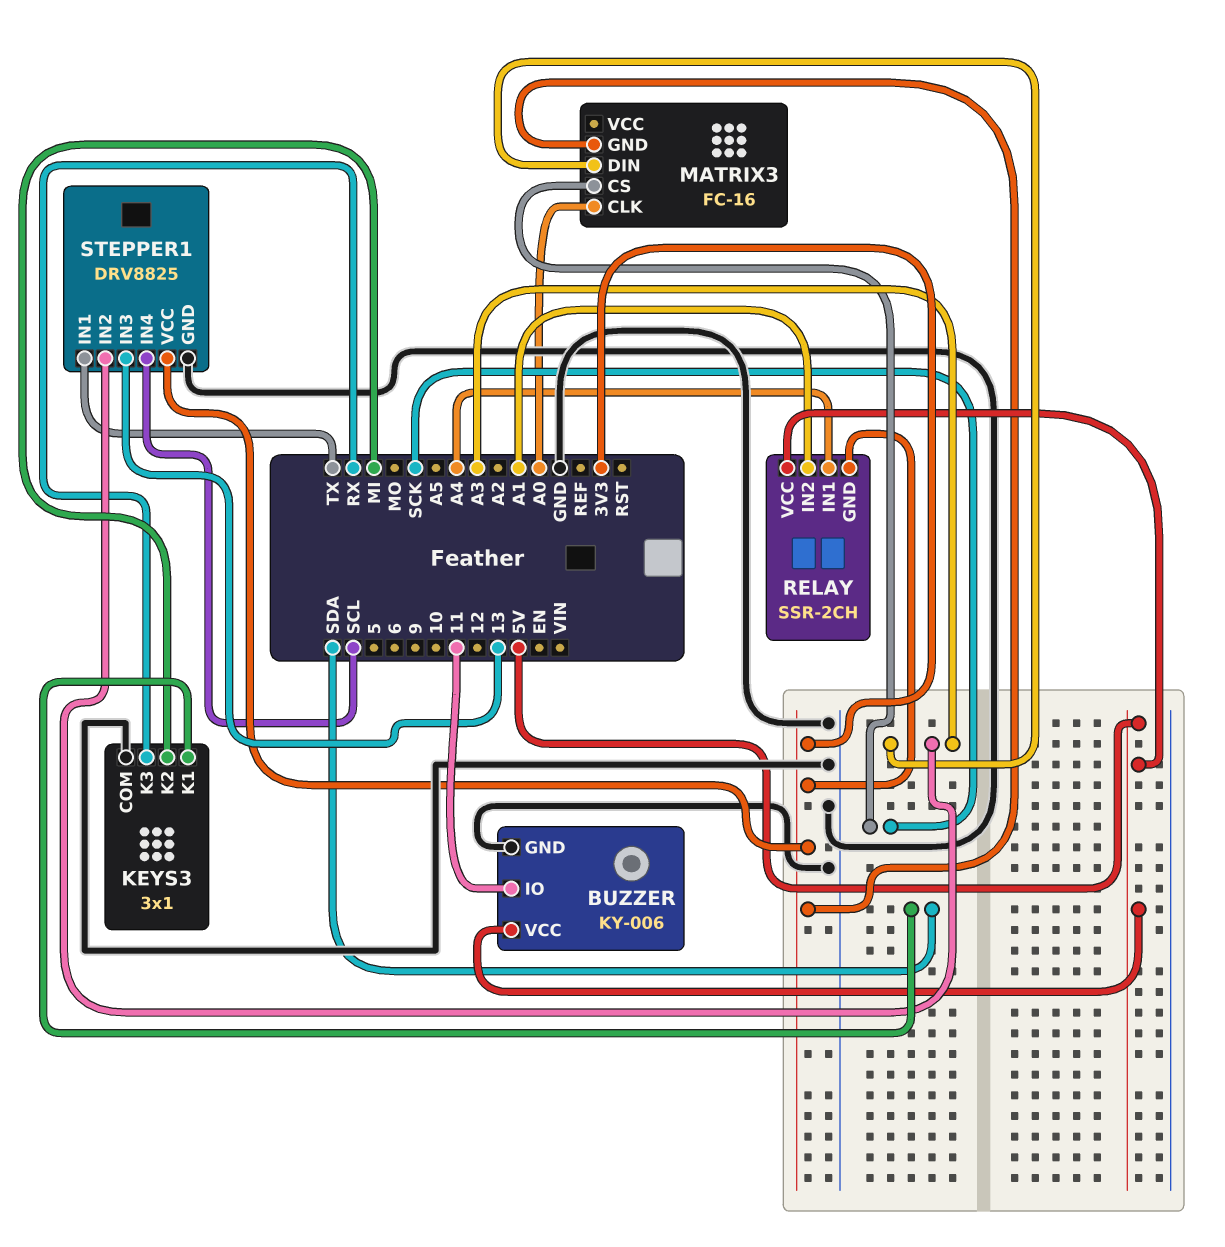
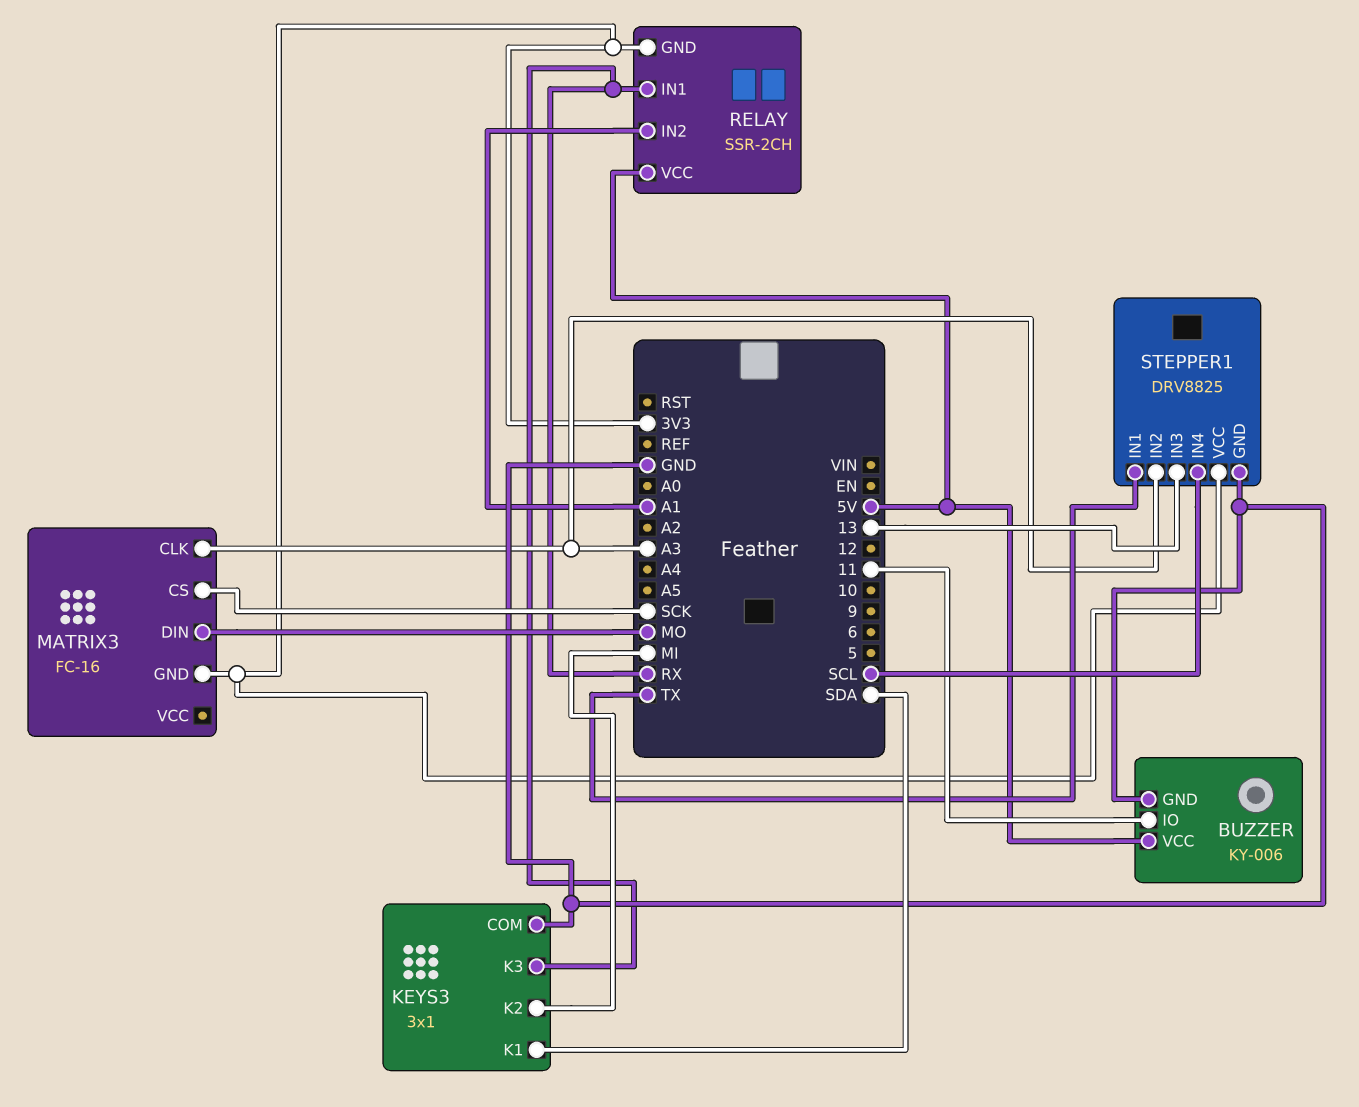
MATRIX3 pin CLK: A0 -> A3
MATRIX3 pin DIN: A3 -> MO
RELAY pin IN1: A4 -> RX

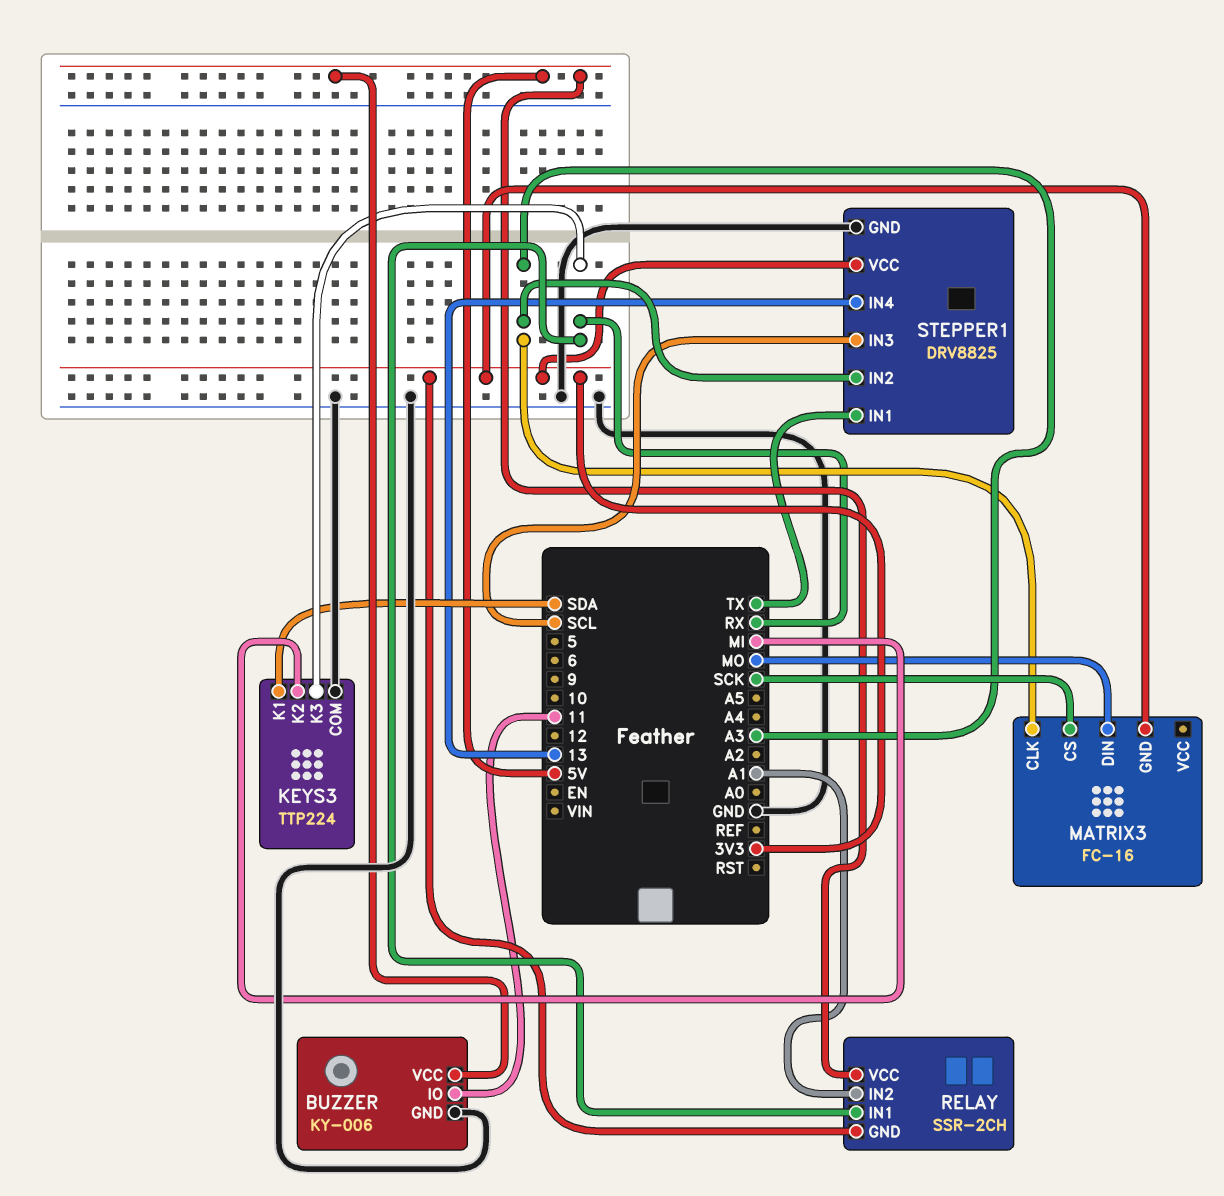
KEYS3: 3x1 -> TTP224
STEPPER1 pin IN3: 13 -> SCL
STEPPER1 pin IN4: SCL -> 13

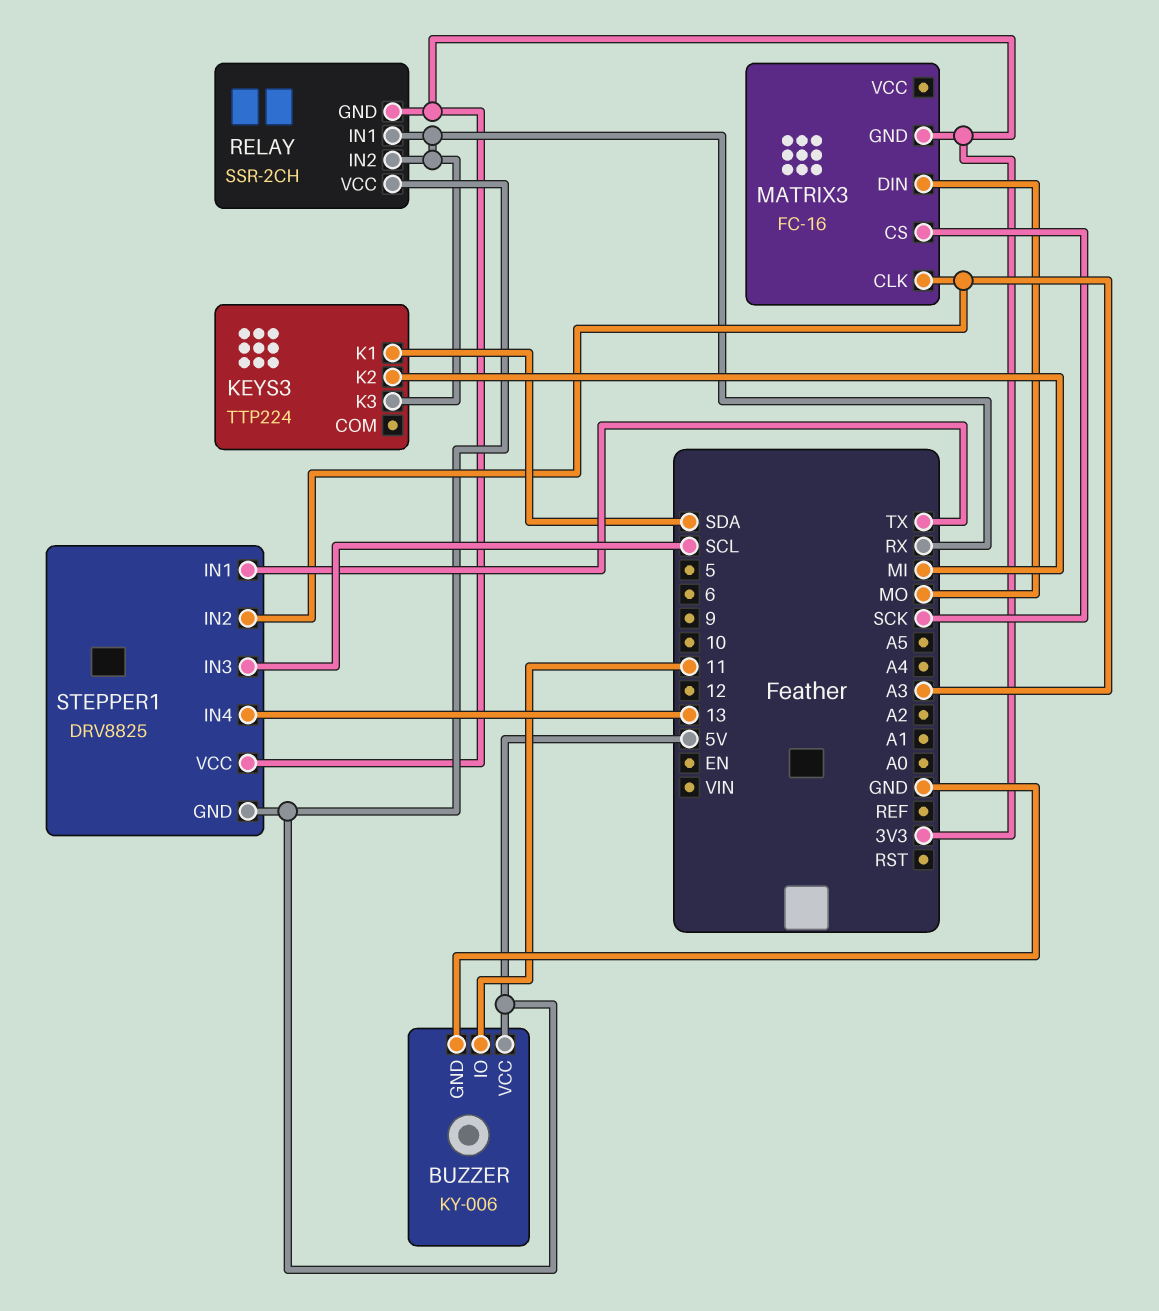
KEYS3 pin COM: GND -> none
RELAY pin IN2: A1 -> RX
STEPPER1 pin GND: GND -> 5V

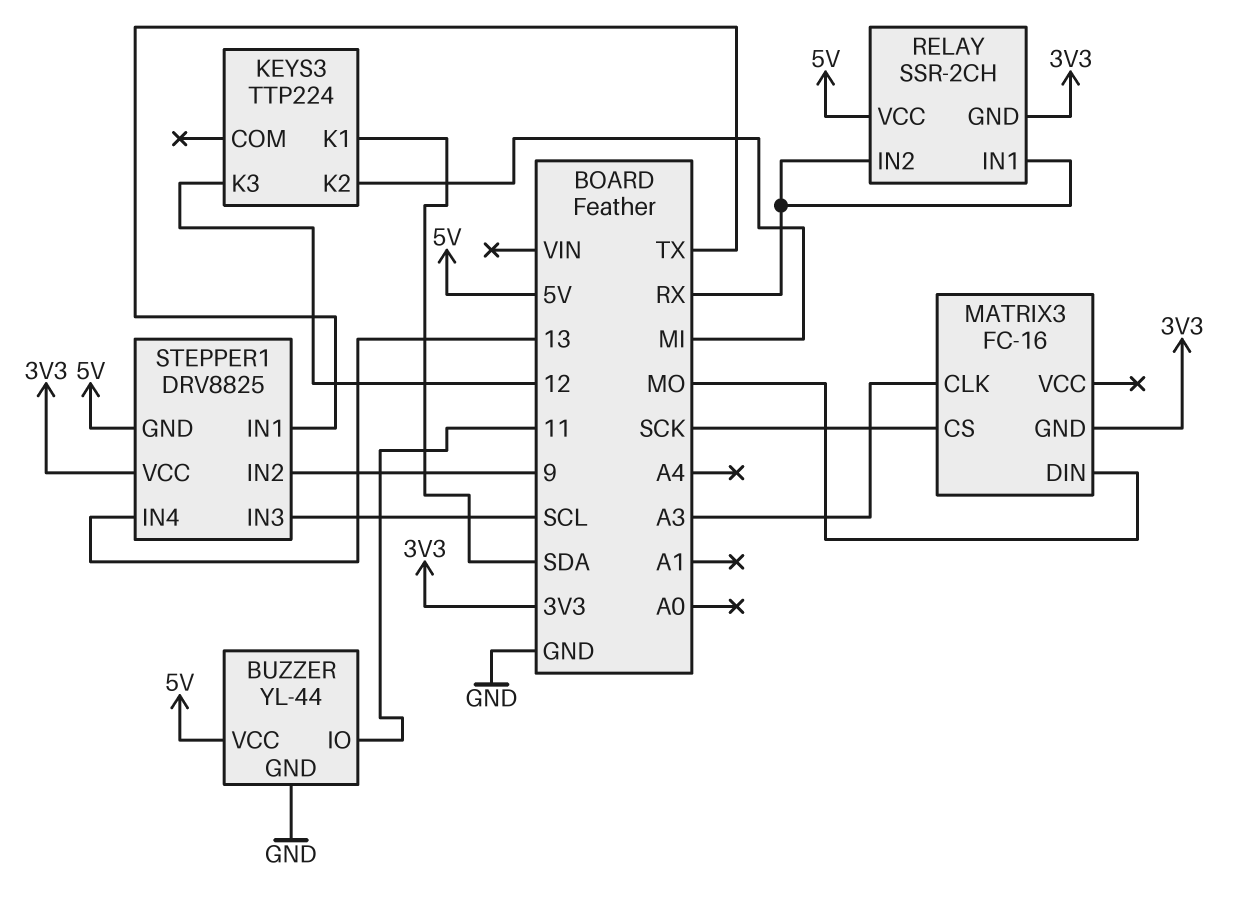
BUZZER: KY-006 -> YL-44
KEYS3 pin K3: RX -> 12
STEPPER1 pin IN2: A3 -> 9

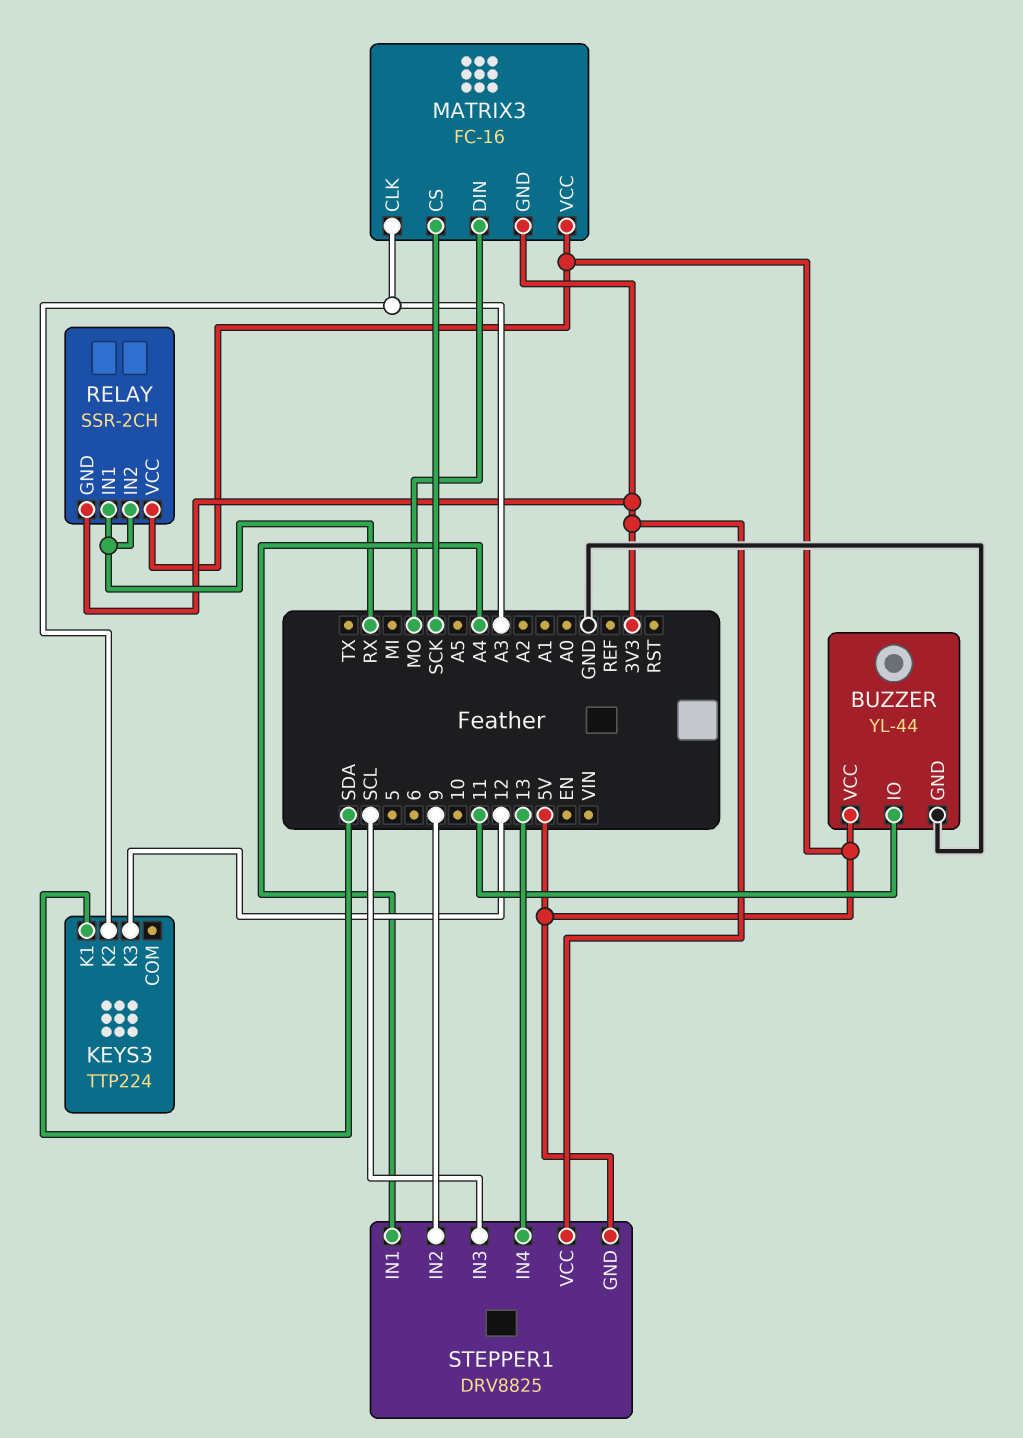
KEYS3 pin K2: MI -> A3
MATRIX3 pin VCC: none -> 5V
STEPPER1 pin IN1: TX -> A4

